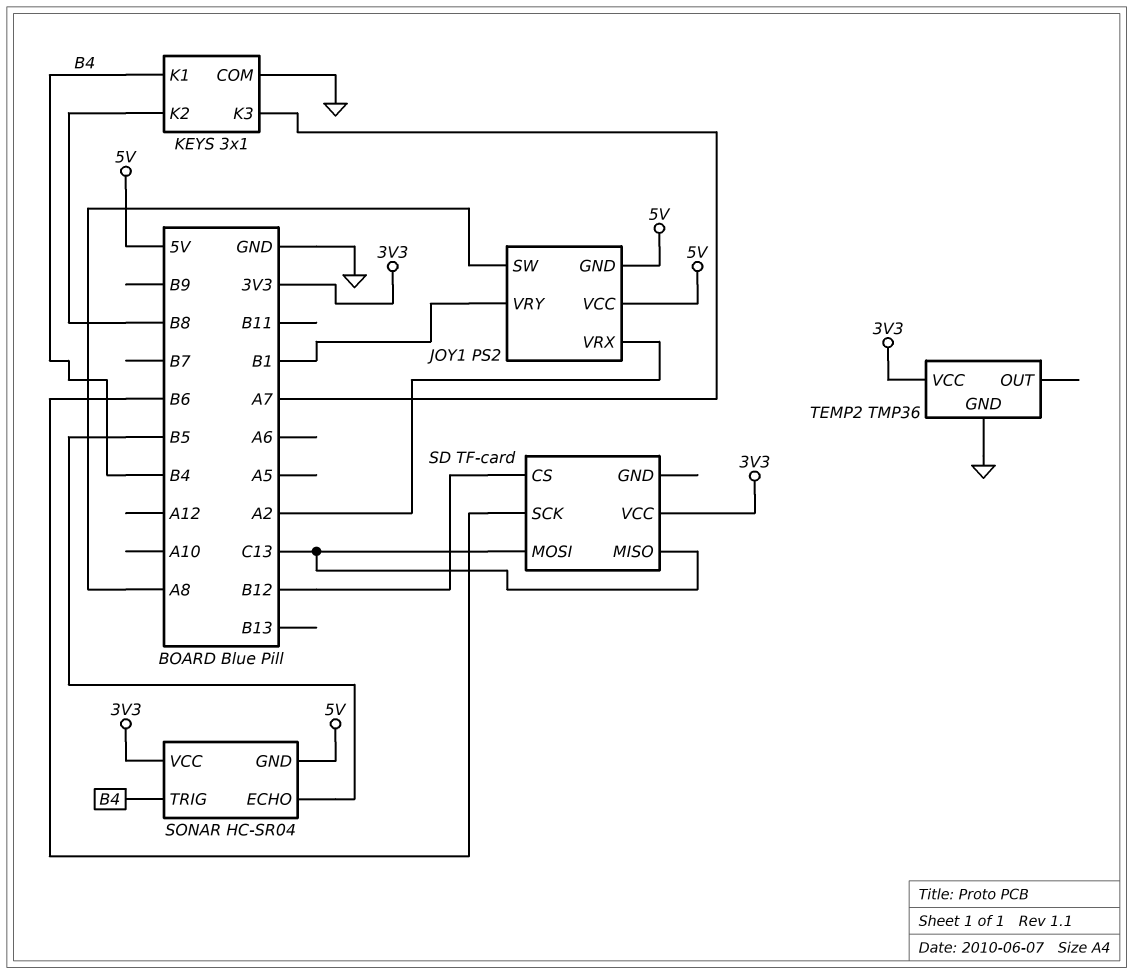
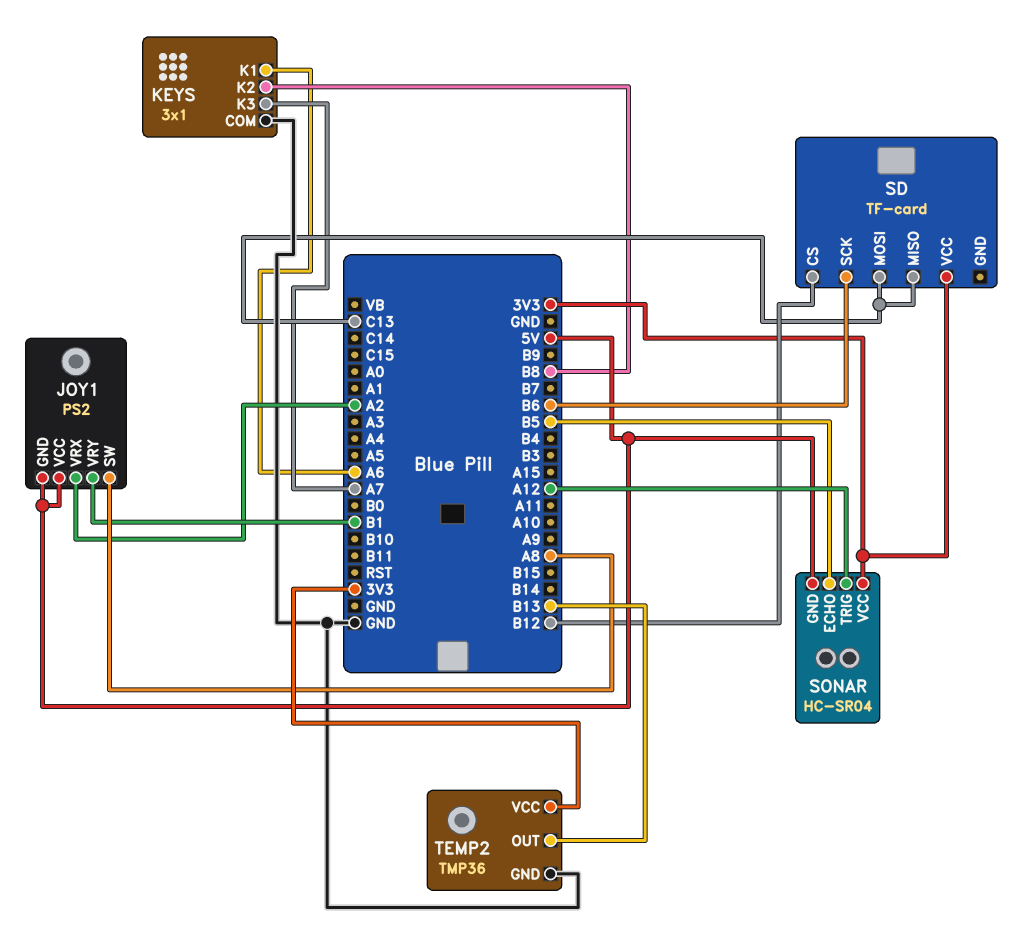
KEYS pin K1: B4 -> A6
SONAR pin TRIG: B4 -> A12
TEMP2 pin OUT: none -> B13

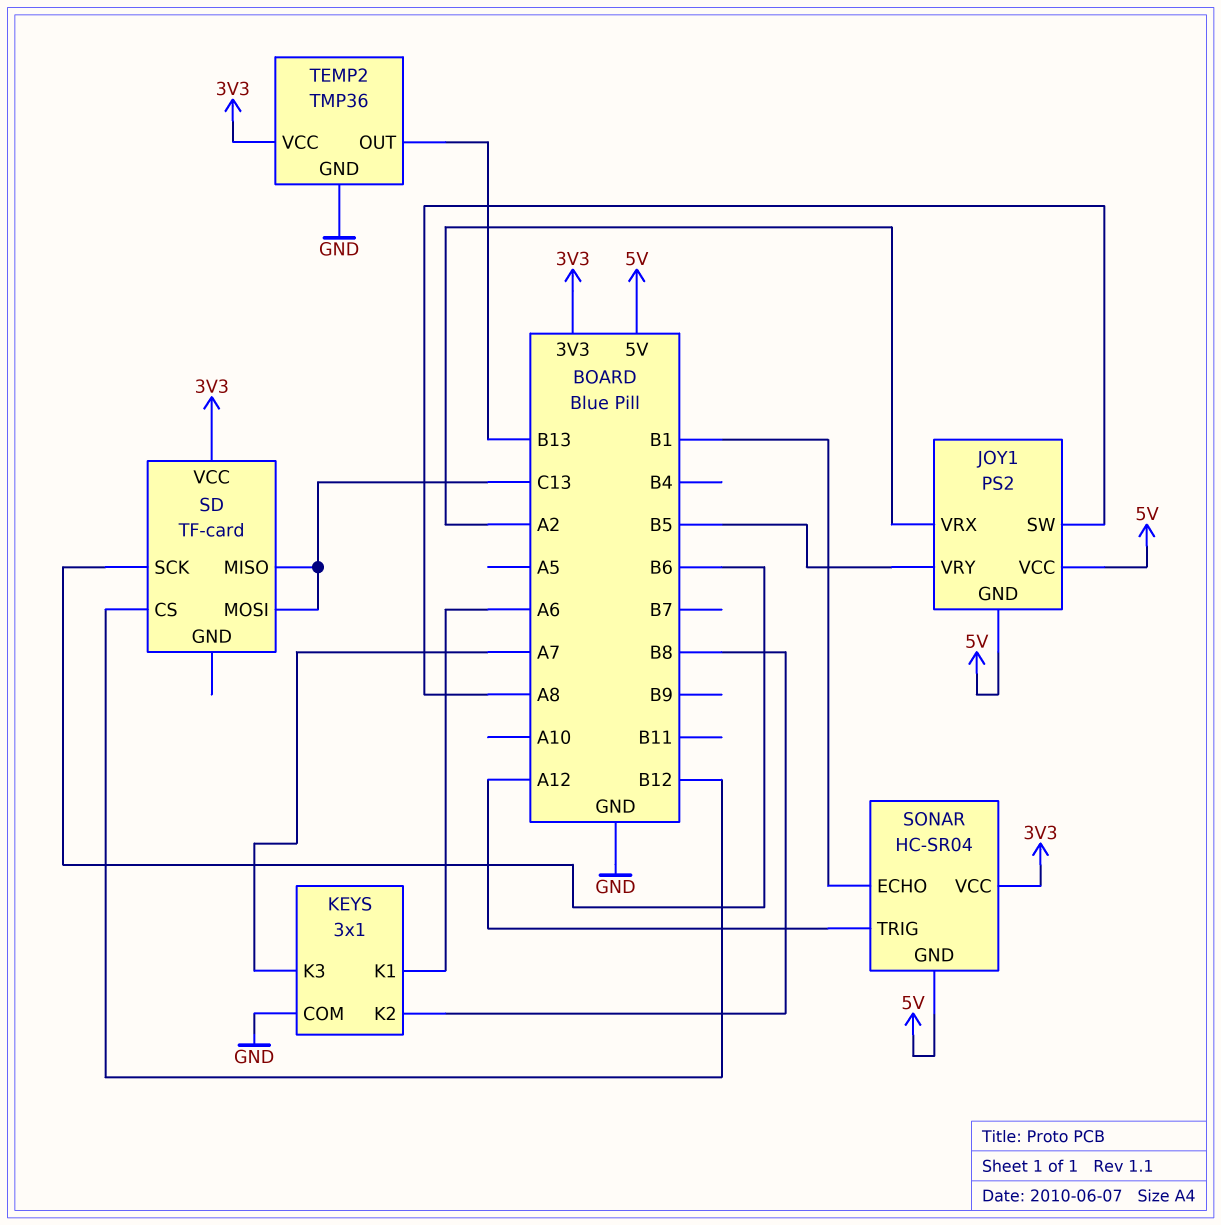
JOY1 pin VRY: B1 -> B5
SONAR pin ECHO: B5 -> B1

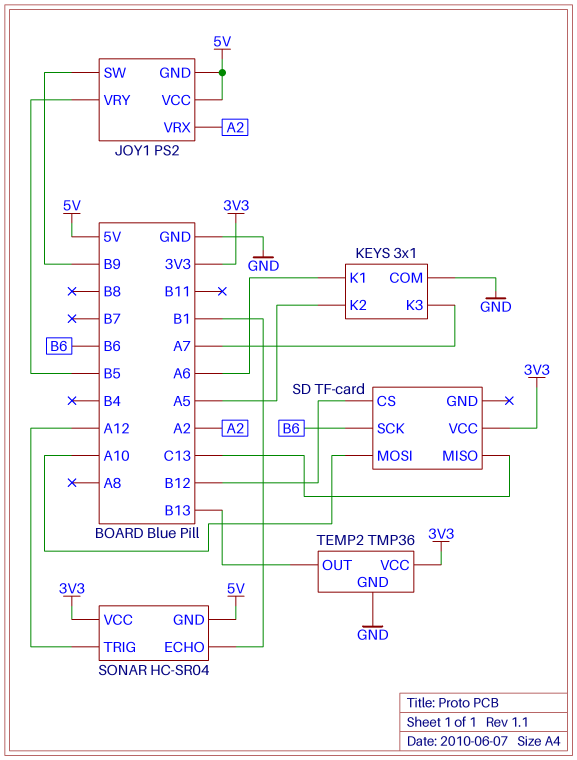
JOY1 pin SW: A8 -> B9
KEYS pin K2: B8 -> A5
SD pin MOSI: C13 -> A10

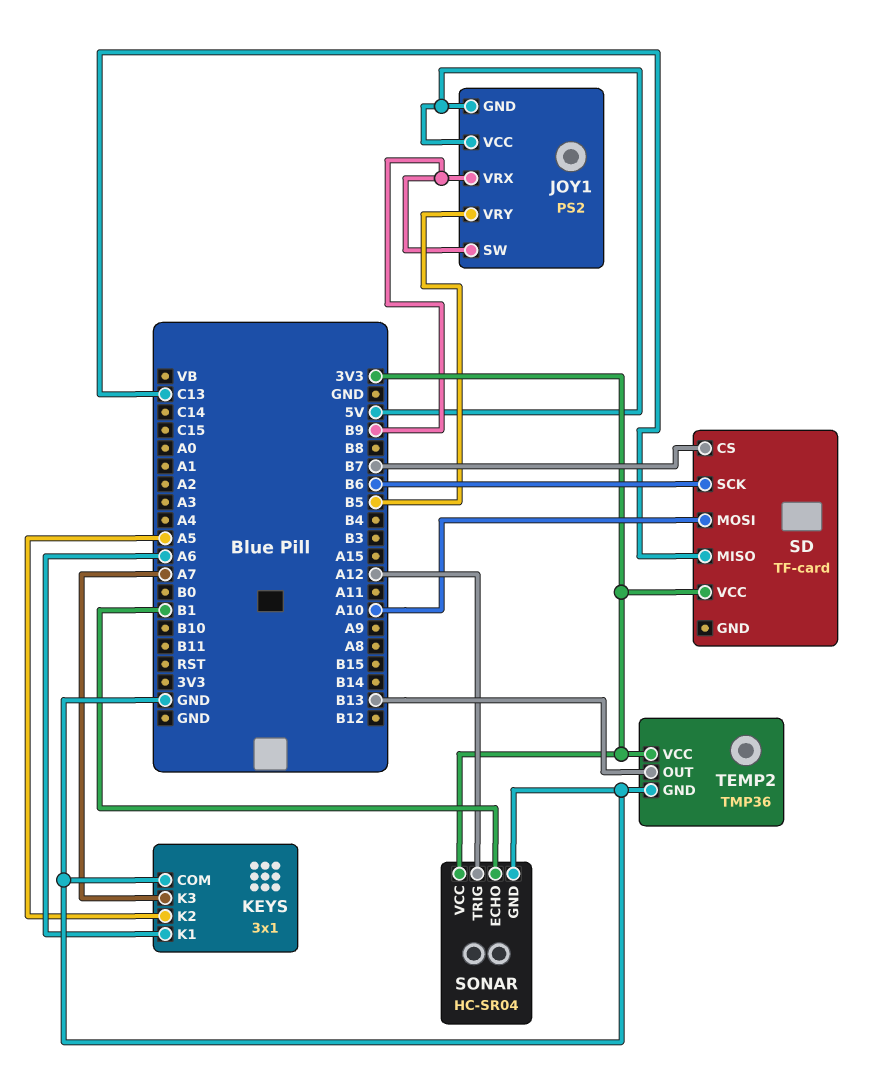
JOY1 pin VRX: A2 -> B9
SD pin CS: B12 -> B7
SONAR pin GND: 5V -> GND

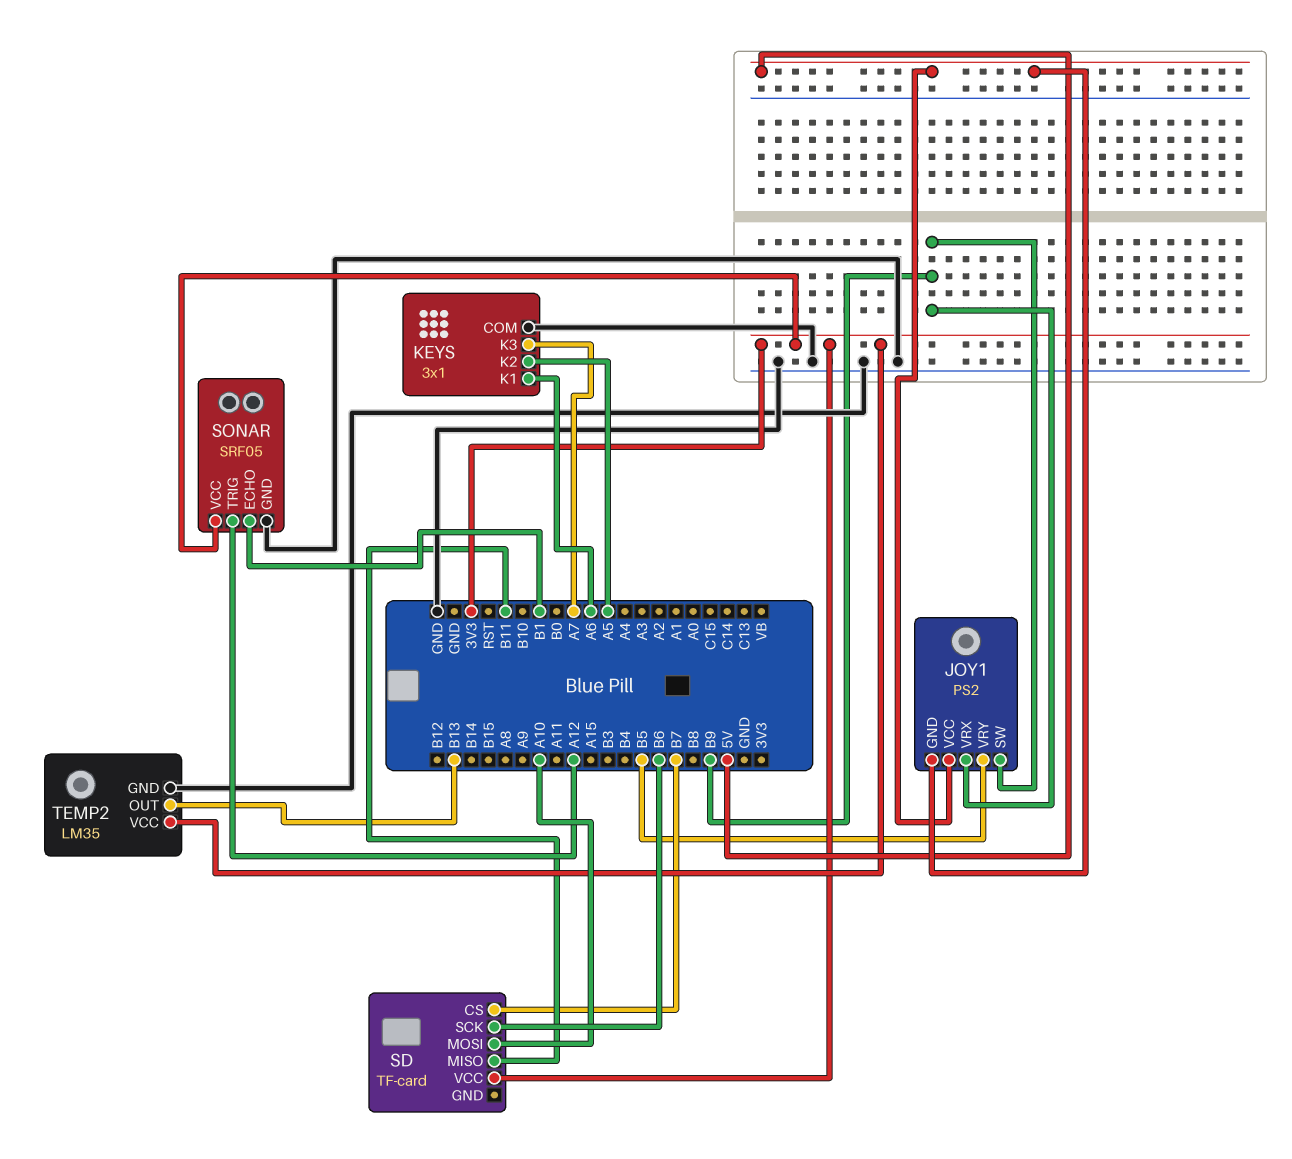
SD pin MISO: C13 -> B11
SONAR: HC-SR04 -> SRF05
TEMP2: TMP36 -> LM35

